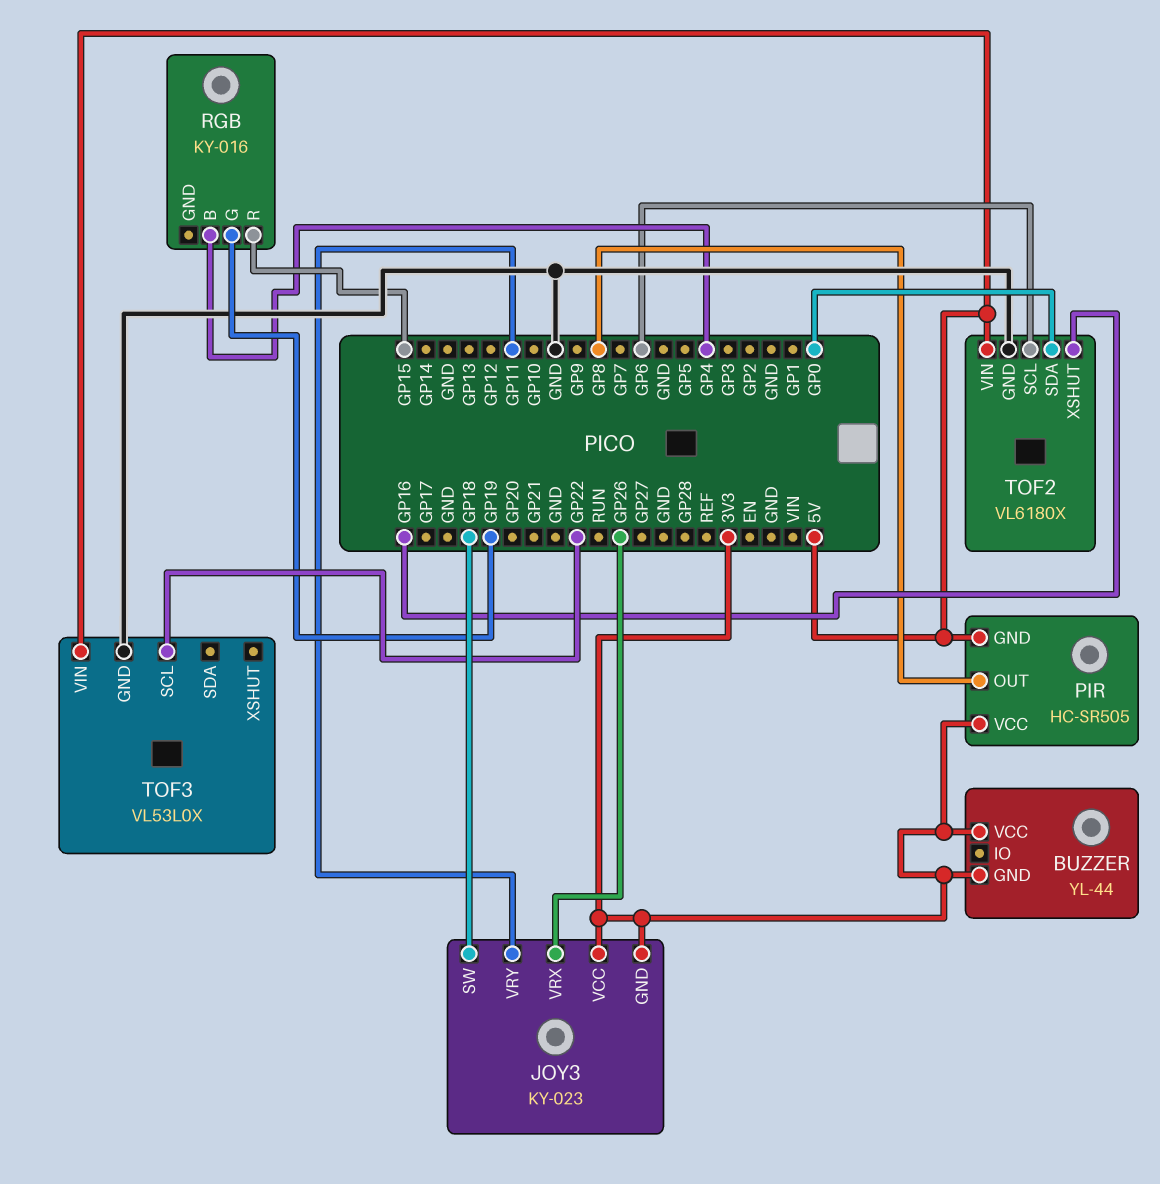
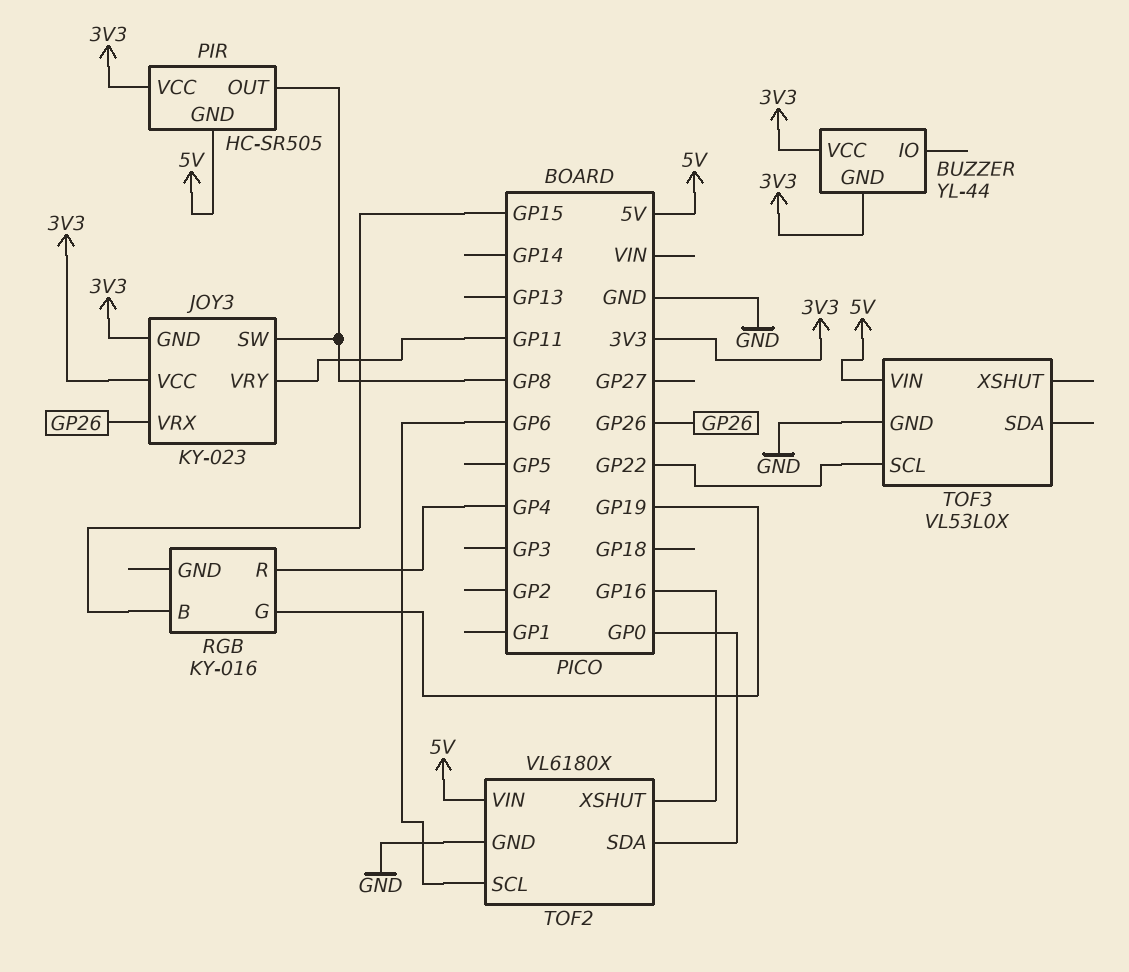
JOY3 pin SW: GP18 -> GP8
RGB pin B: GP4 -> GP15
RGB pin R: GP15 -> GP4

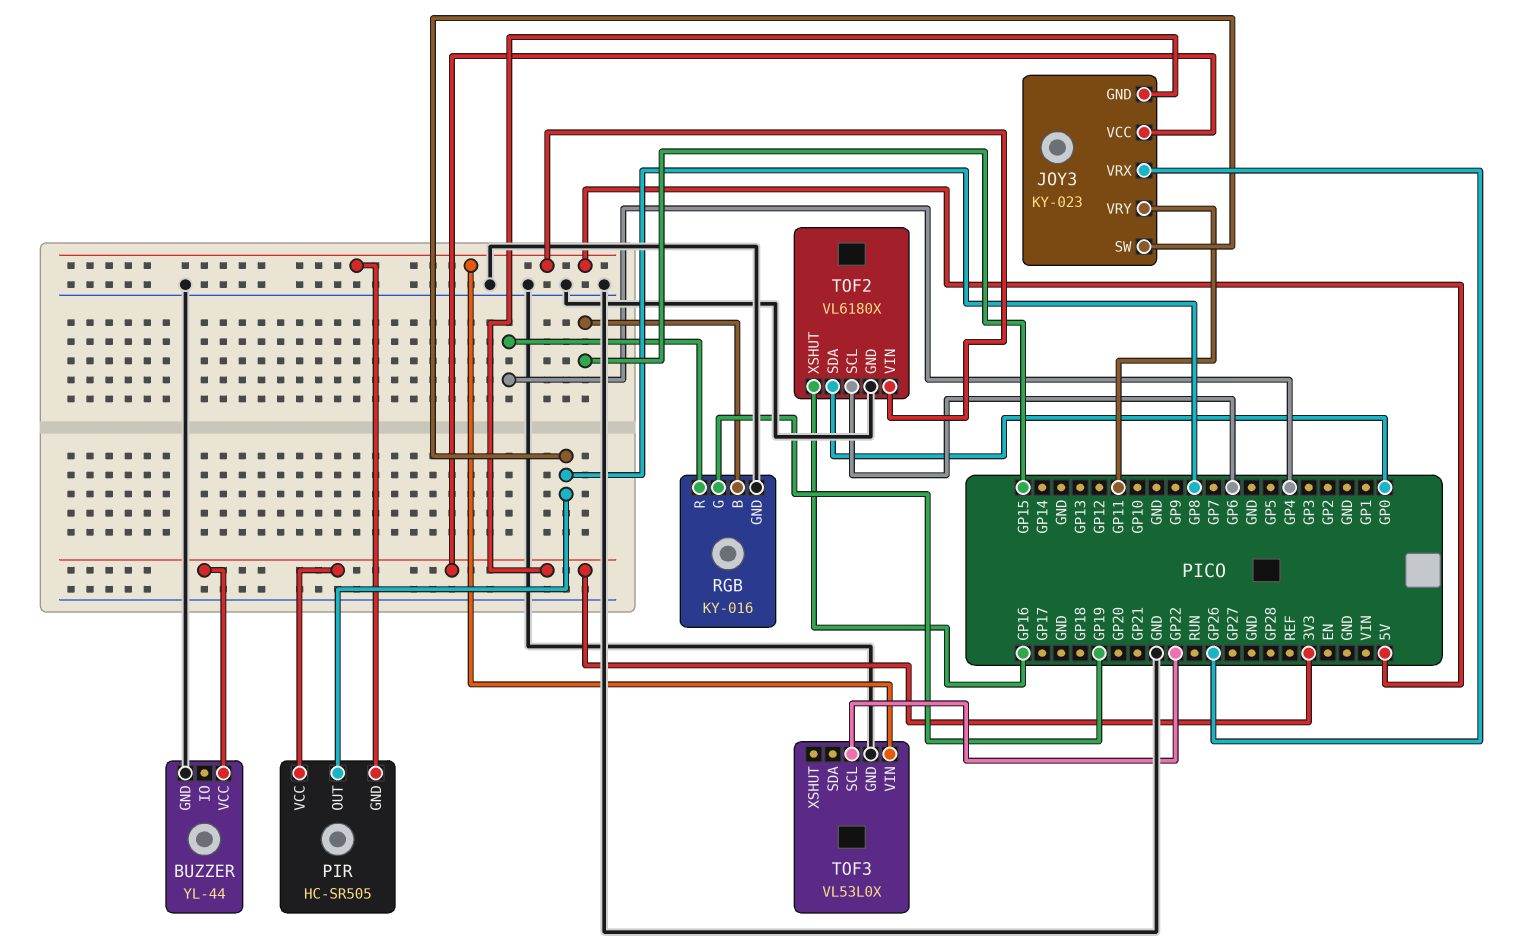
BUZZER pin GND: 3V3 -> GND
RGB pin GND: none -> GND

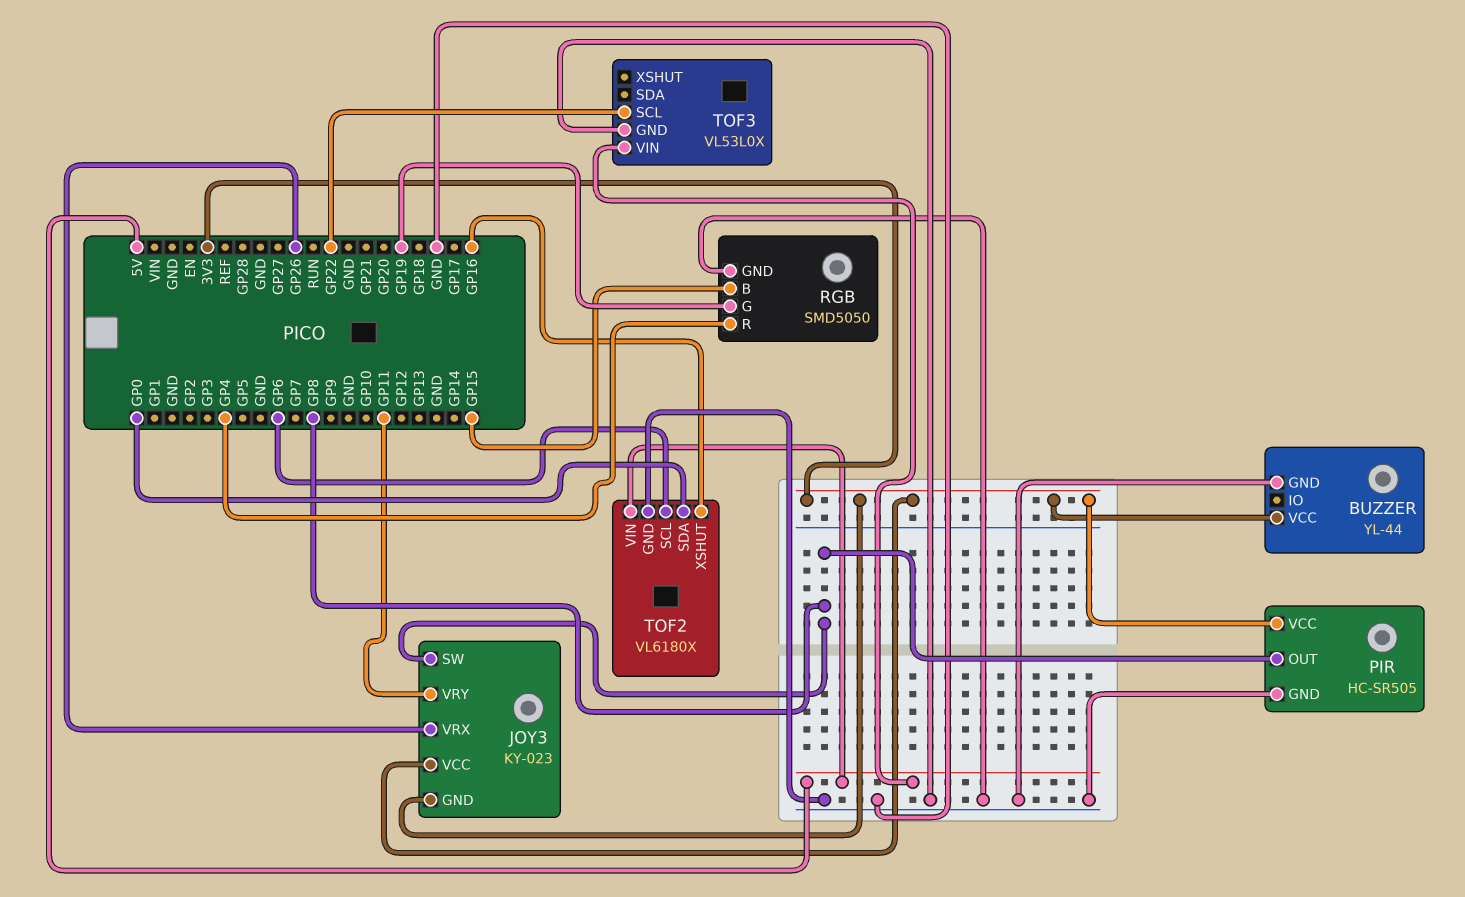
PIR pin GND: 5V -> GND
RGB: KY-016 -> SMD5050

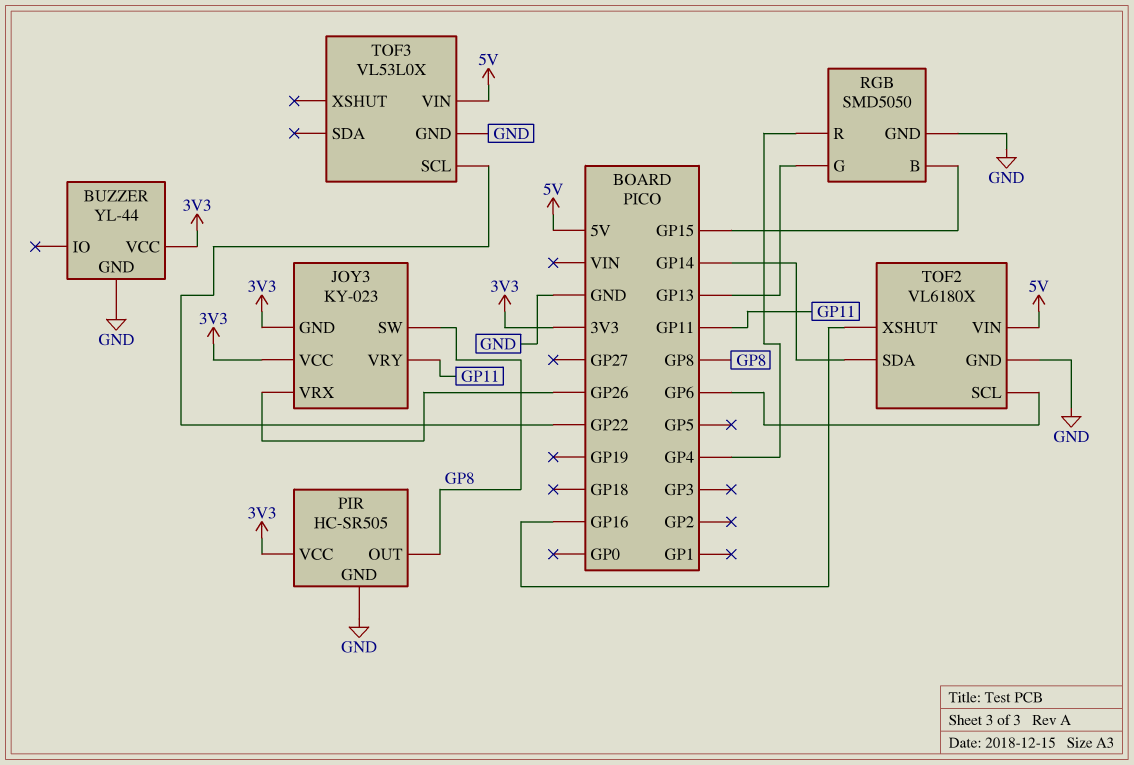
RGB pin G: GP19 -> GP13
TOF2 pin SDA: GP0 -> GP14

